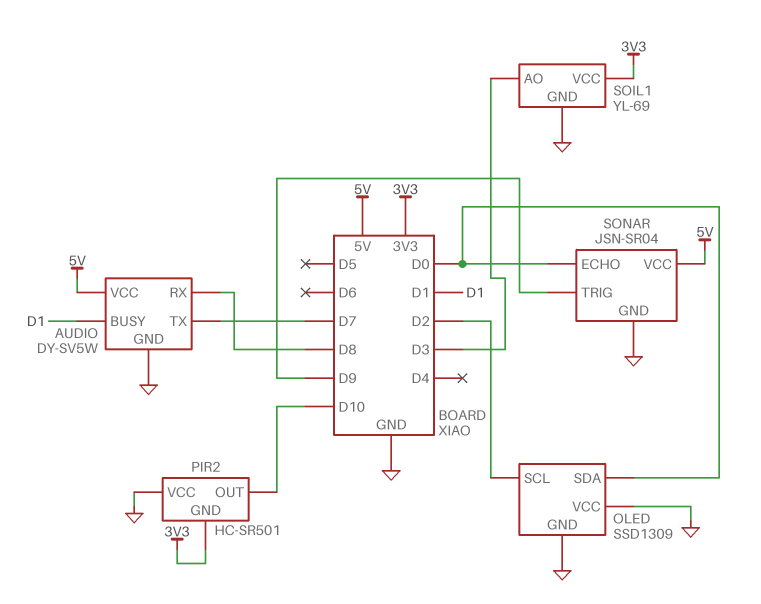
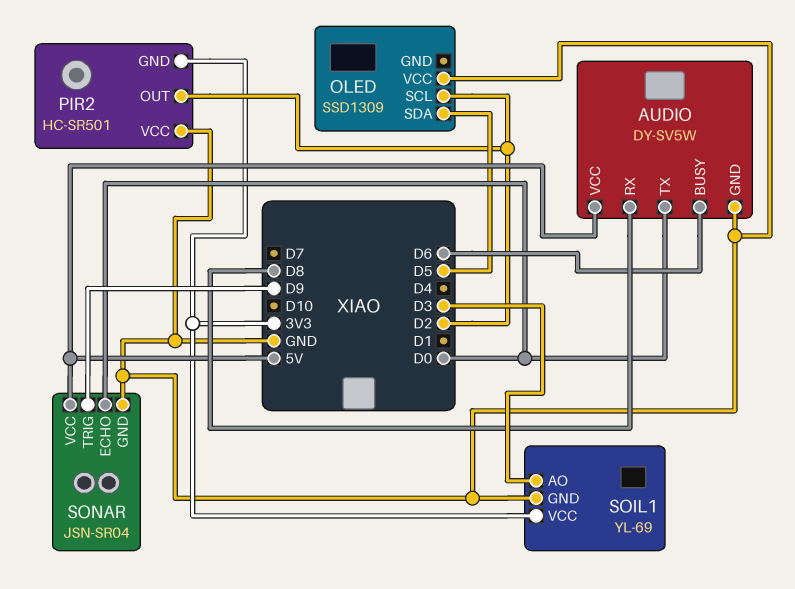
AUDIO pin BUSY: D1 -> D6
AUDIO pin TX: D7 -> D0
OLED pin GND: GND -> none
OLED pin SDA: D0 -> D5
PIR2 pin OUT: D10 -> D2

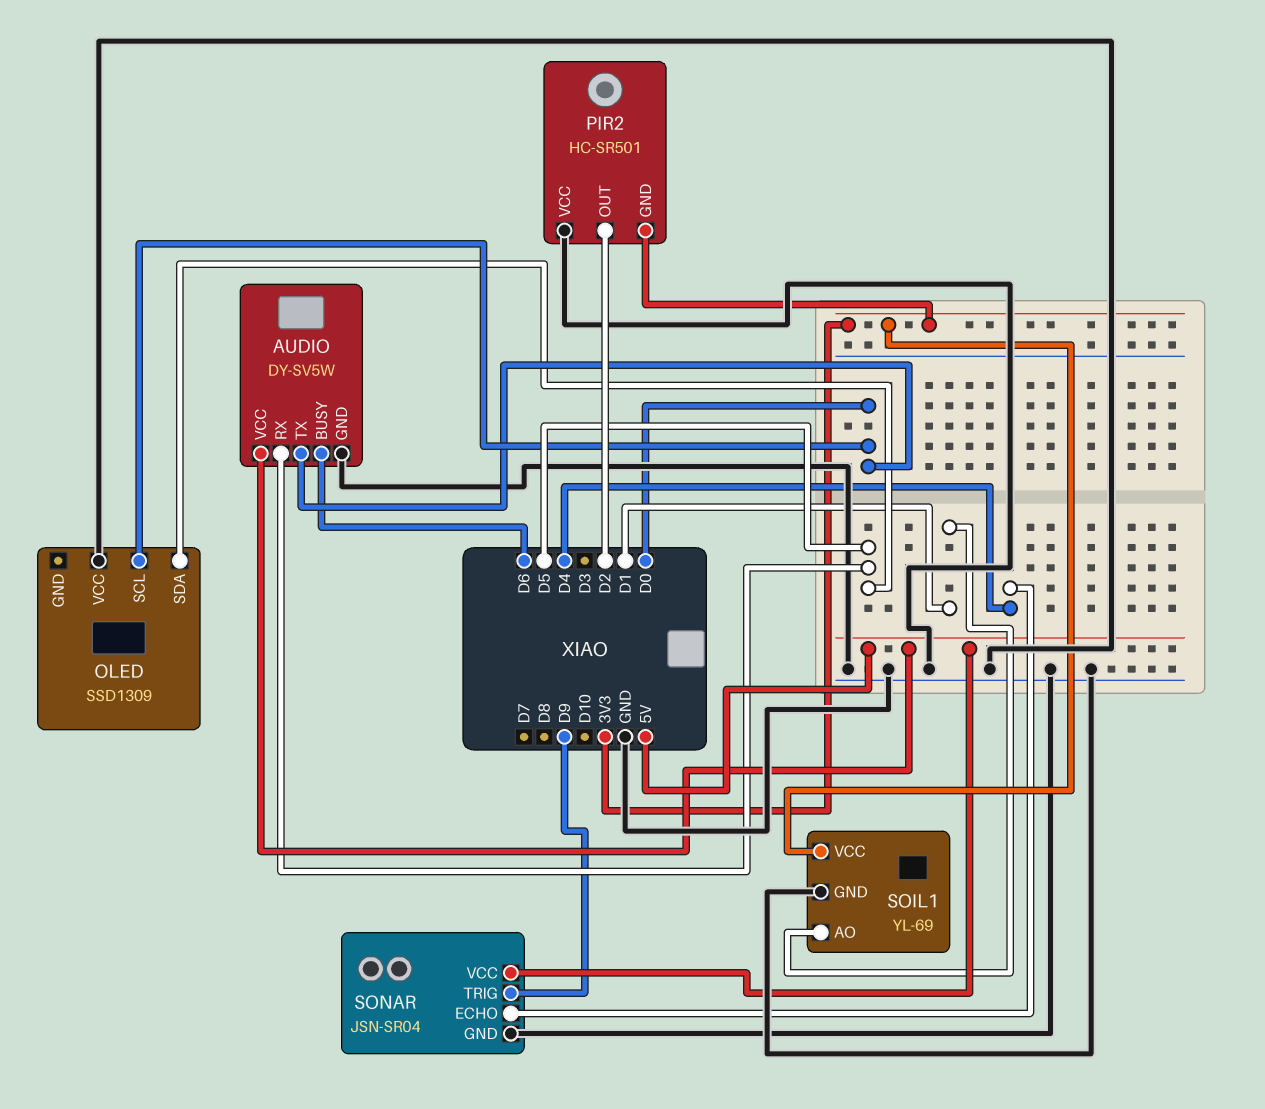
AUDIO pin RX: D8 -> D5
OLED pin SCL: D2 -> D0
SOIL1 pin AO: D3 -> D1
SONAR pin ECHO: D0 -> D4

